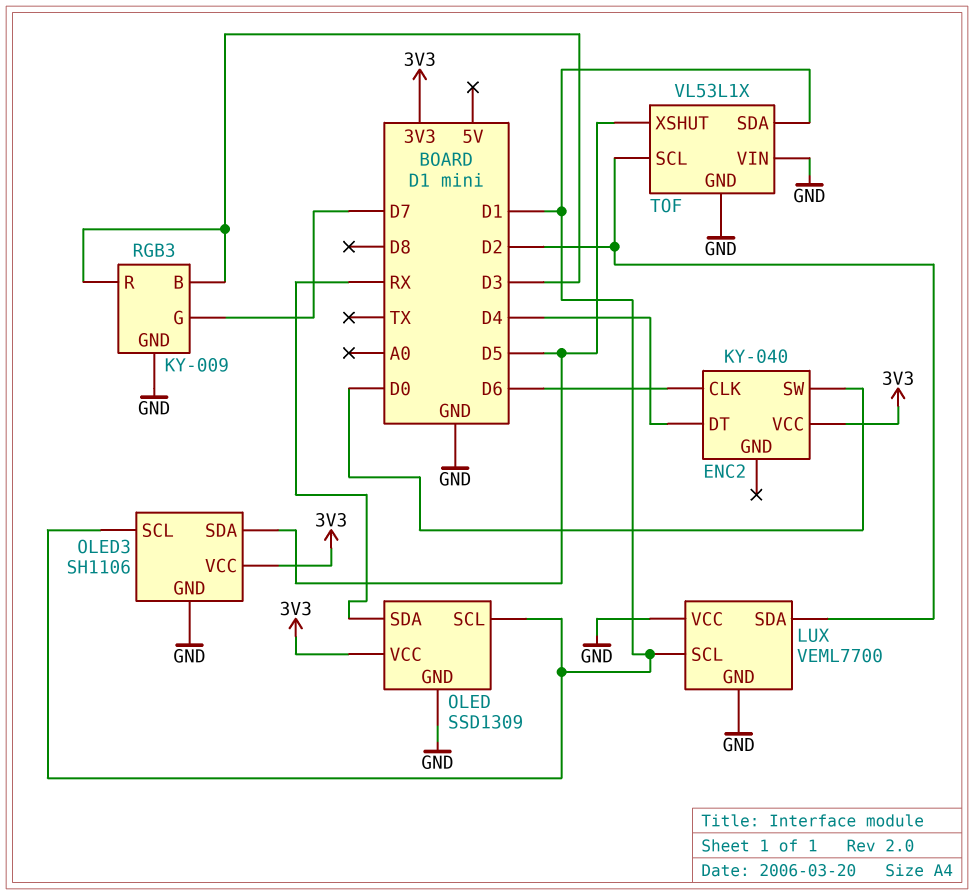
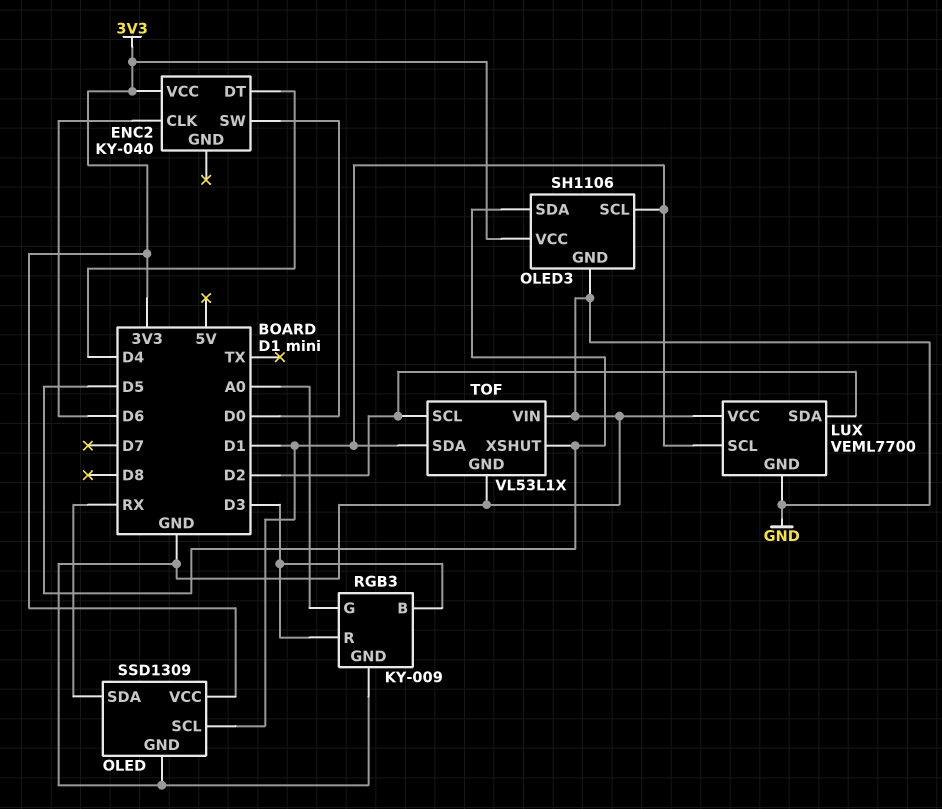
RGB3 pin G: D7 -> A0

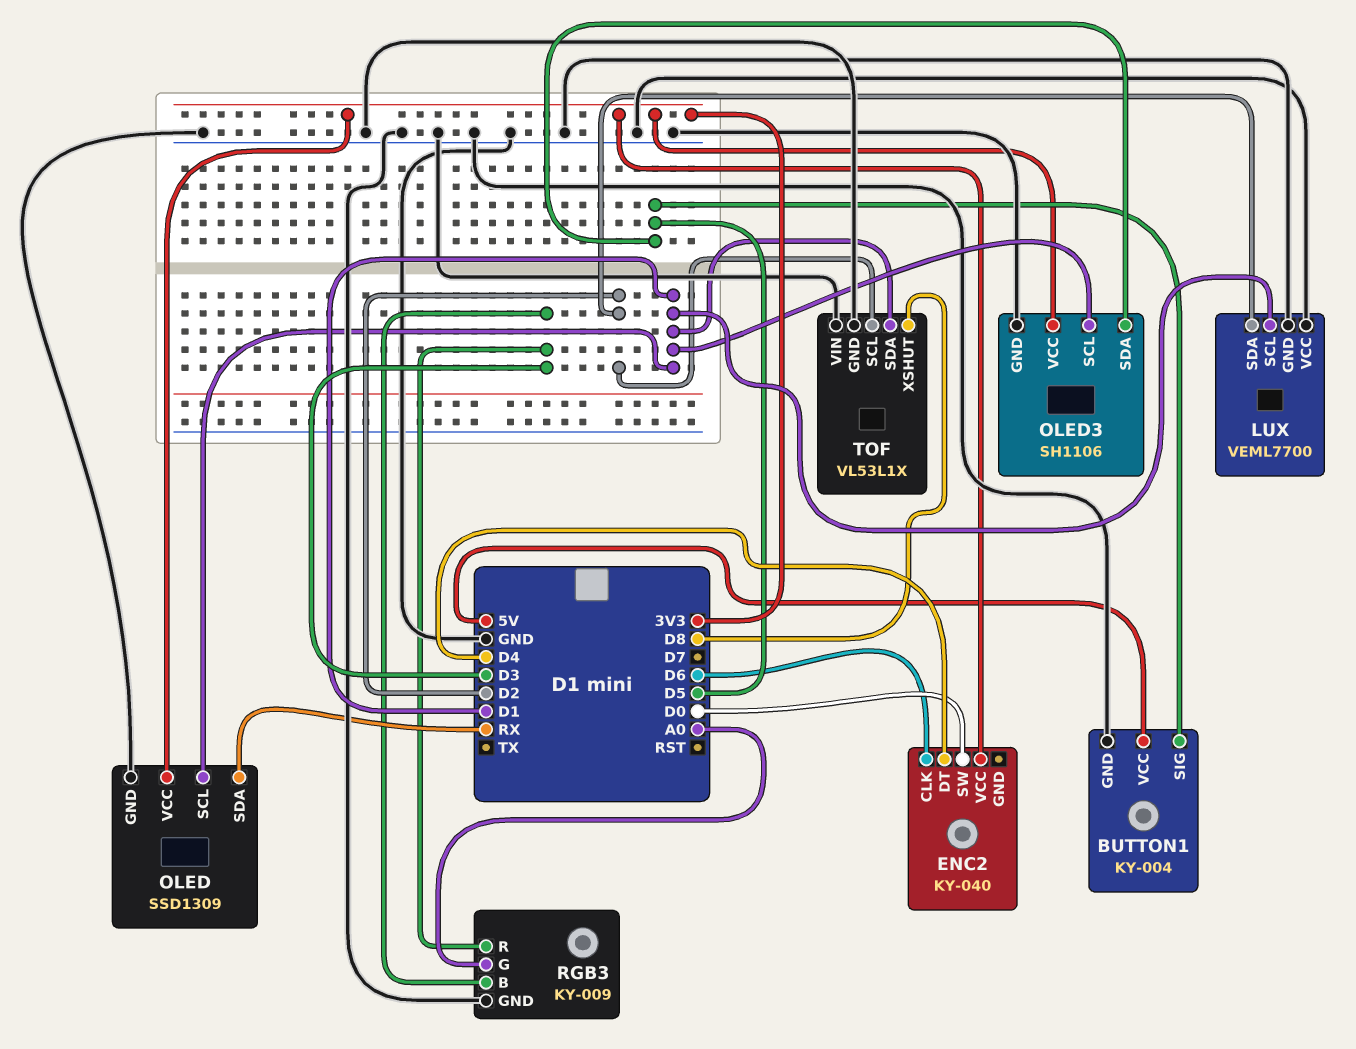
BUTTON1: none -> KY-004
BUTTON1 pin GND: none -> GND
BUTTON1 pin SIG: none -> D5
BUTTON1 pin VCC: none -> 5V
TOF pin XSHUT: D5 -> D8

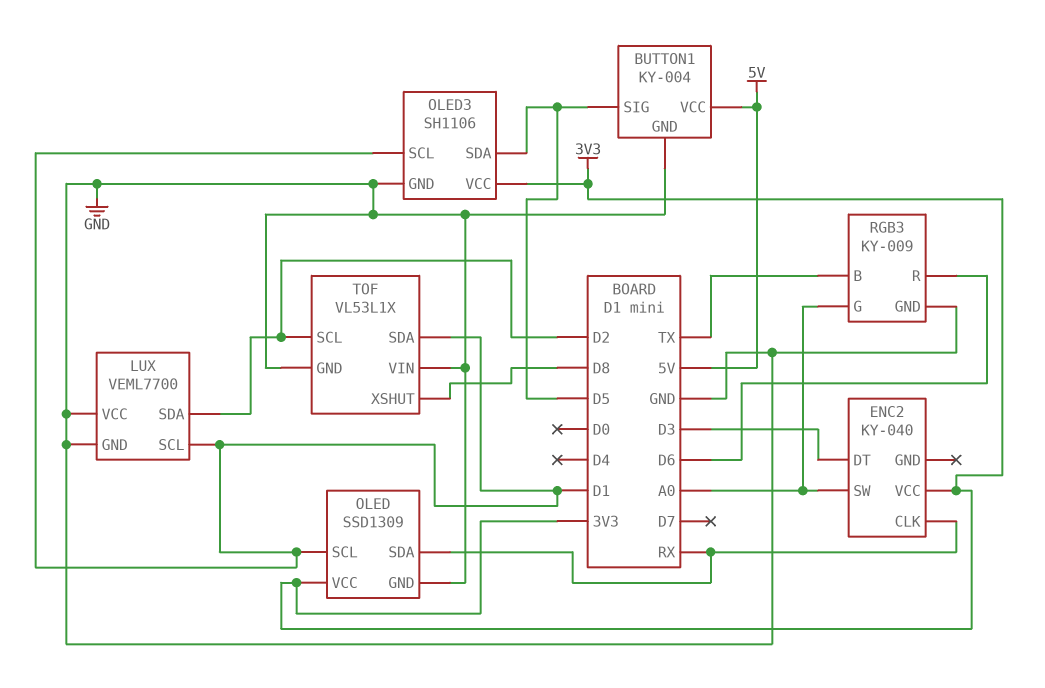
ENC2 pin CLK: D6 -> RX
ENC2 pin DT: D4 -> D3
ENC2 pin SW: D0 -> A0
RGB3 pin B: D3 -> TX
RGB3 pin R: D3 -> D6

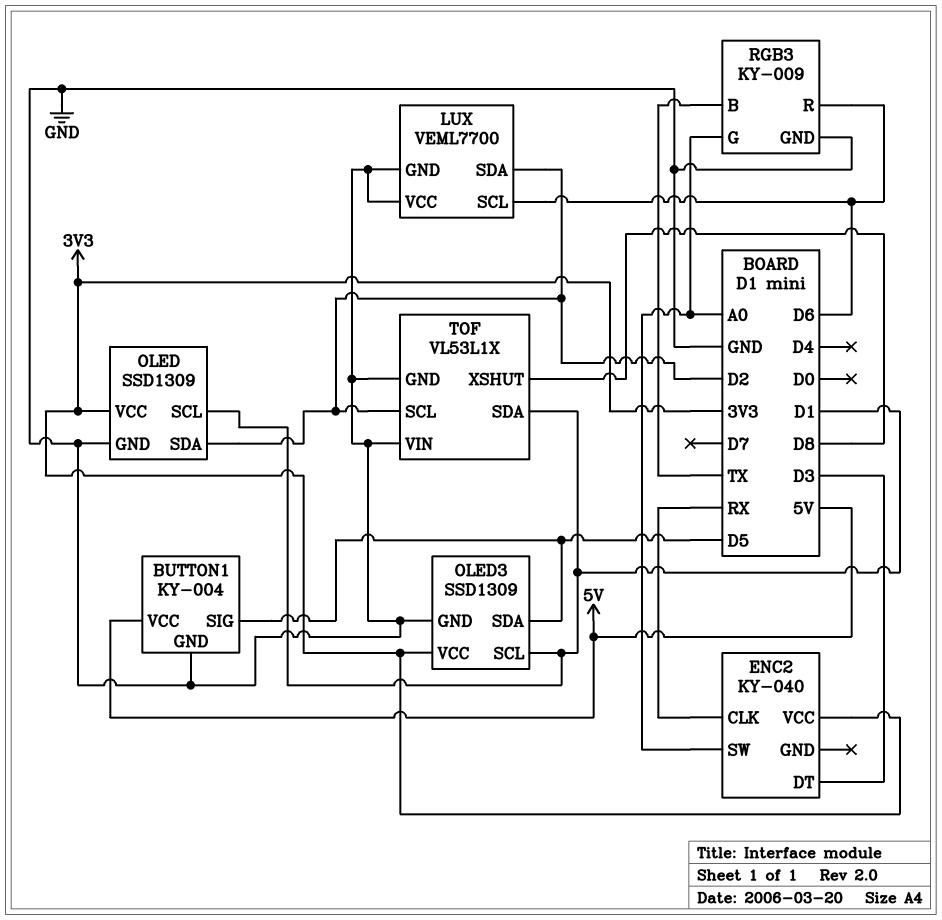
LUX pin SCL: D1 -> D6
OLED pin SDA: RX -> D2
OLED3: SH1106 -> SSD1309

